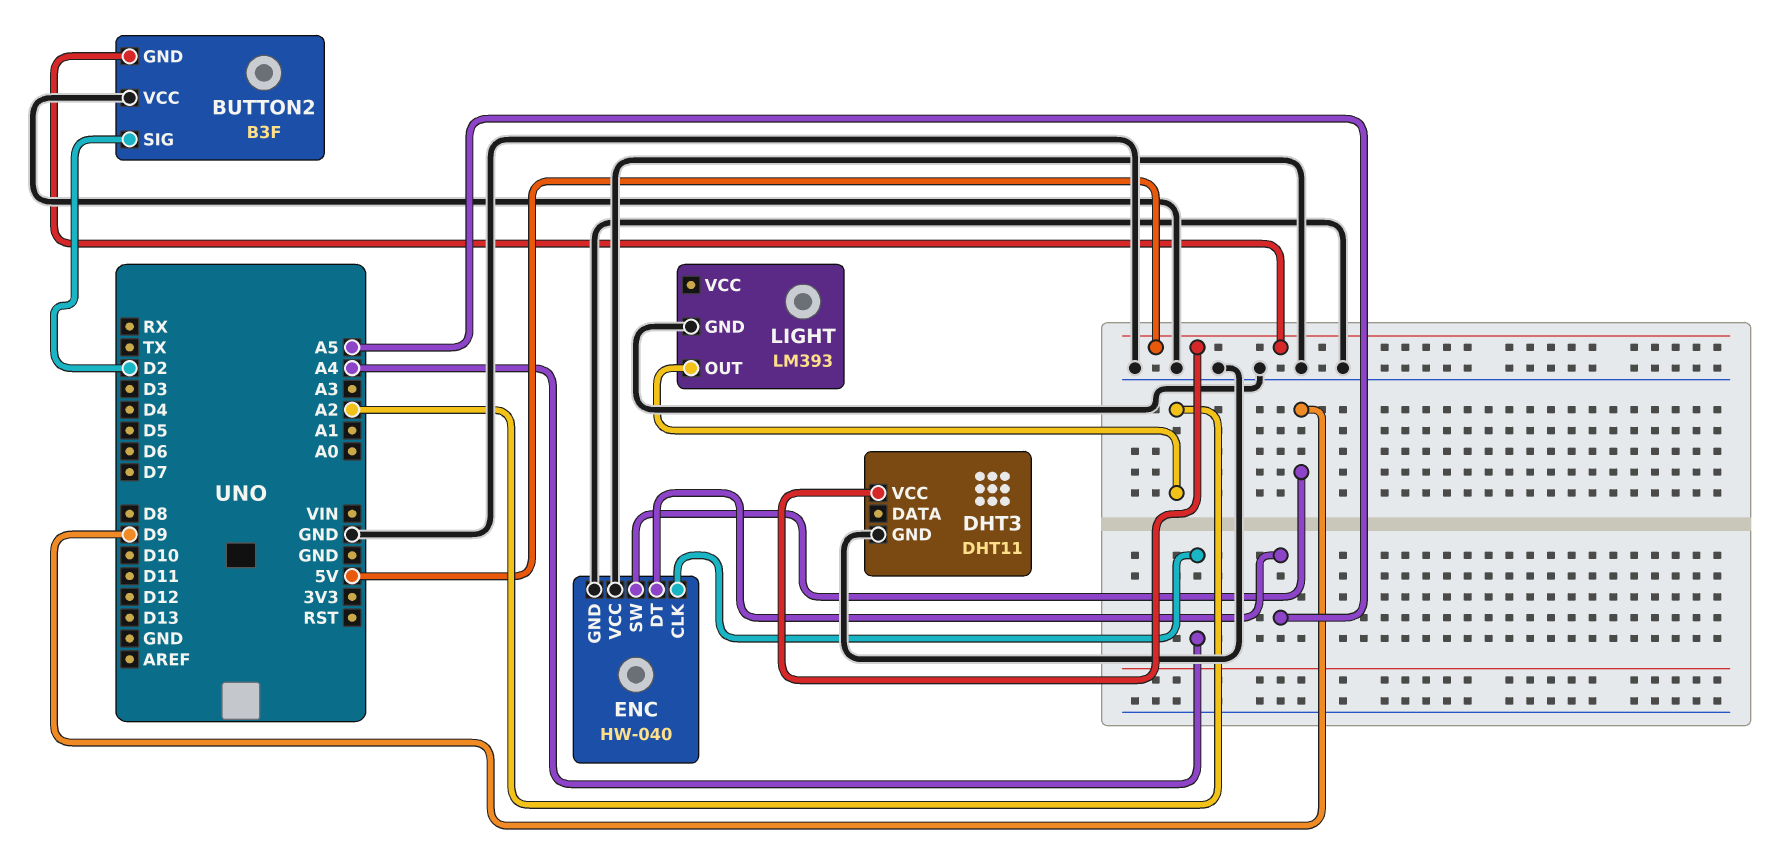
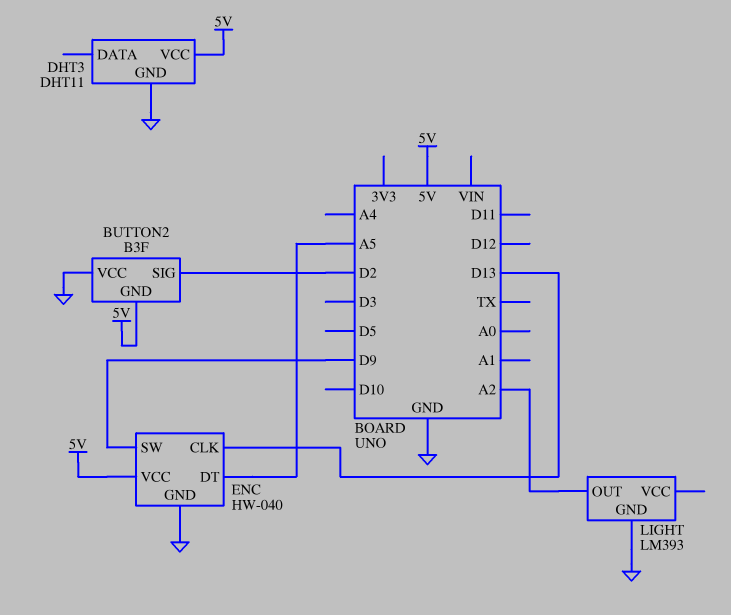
ENC pin CLK: A4 -> D13
ENC pin VCC: GND -> 5V

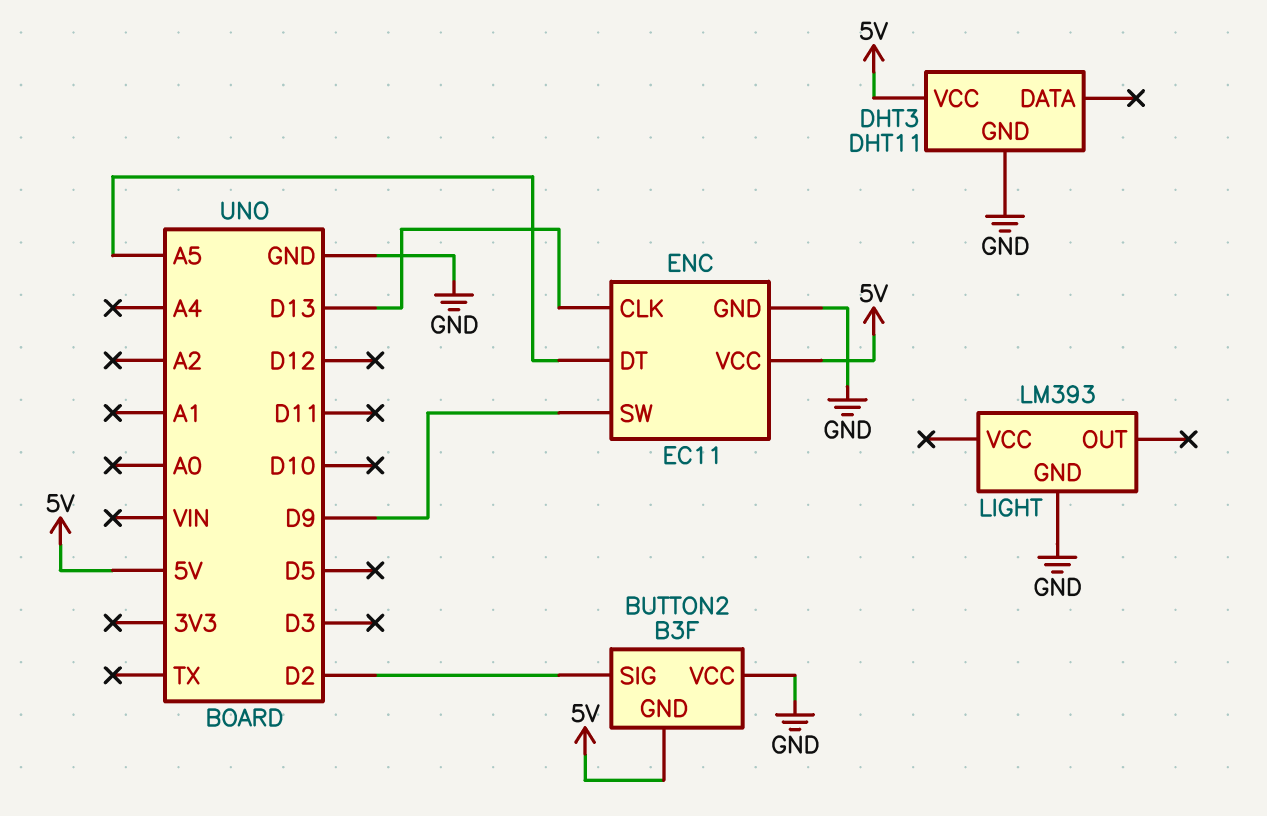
ENC: HW-040 -> EC11
LIGHT pin OUT: A2 -> none

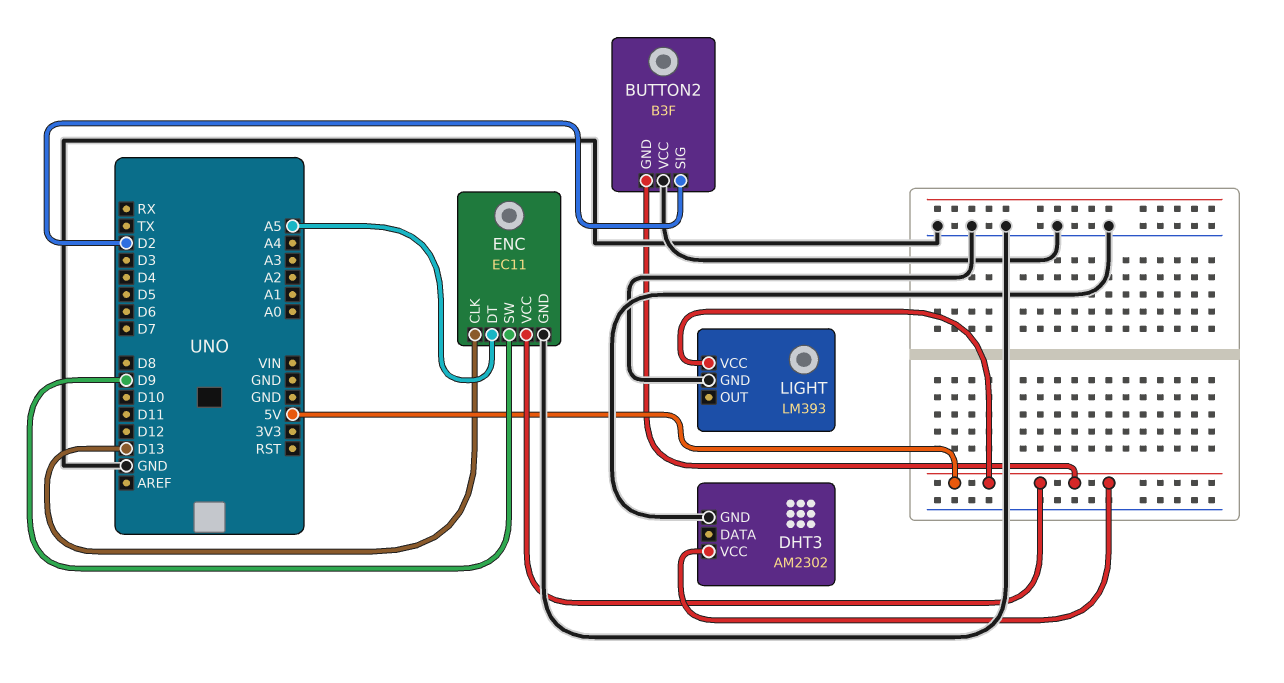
DHT3: DHT11 -> AM2302
LIGHT pin VCC: none -> 5V

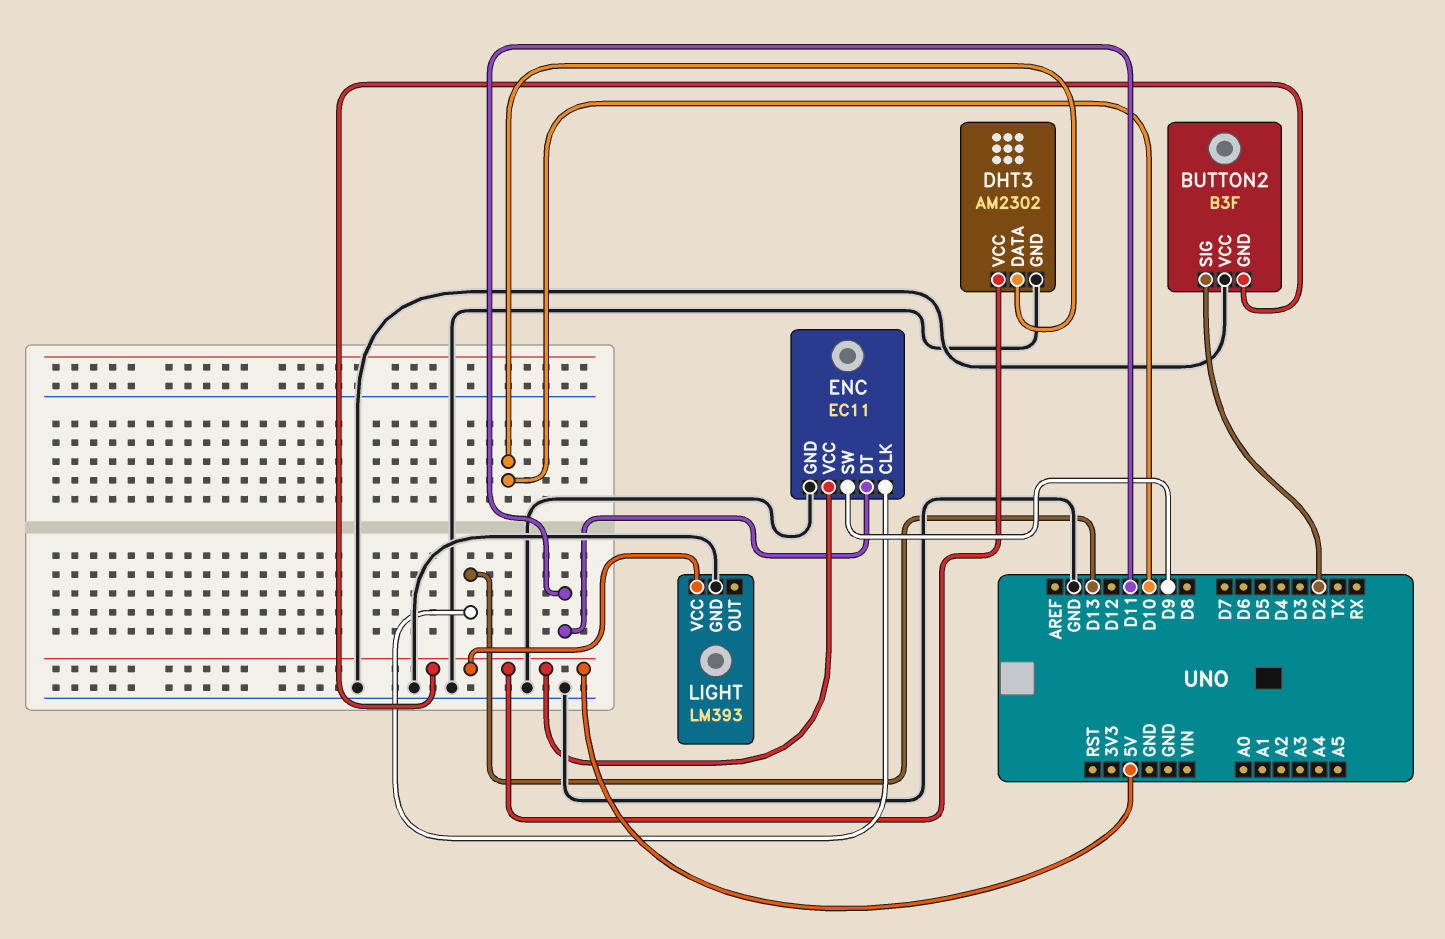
DHT3 pin DATA: none -> D10
ENC pin DT: A5 -> D11

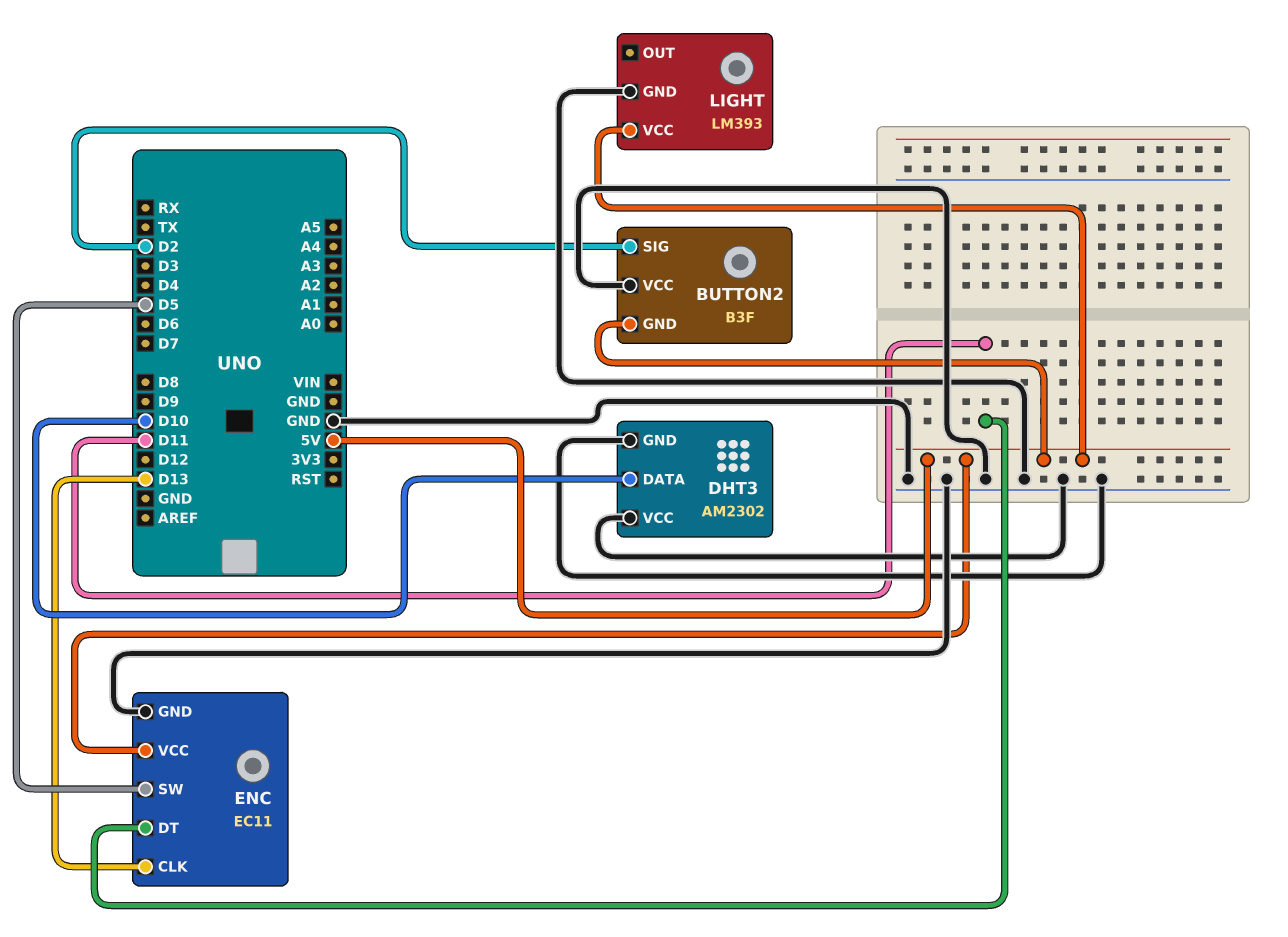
DHT3 pin VCC: 5V -> GND
ENC pin SW: D9 -> D5

